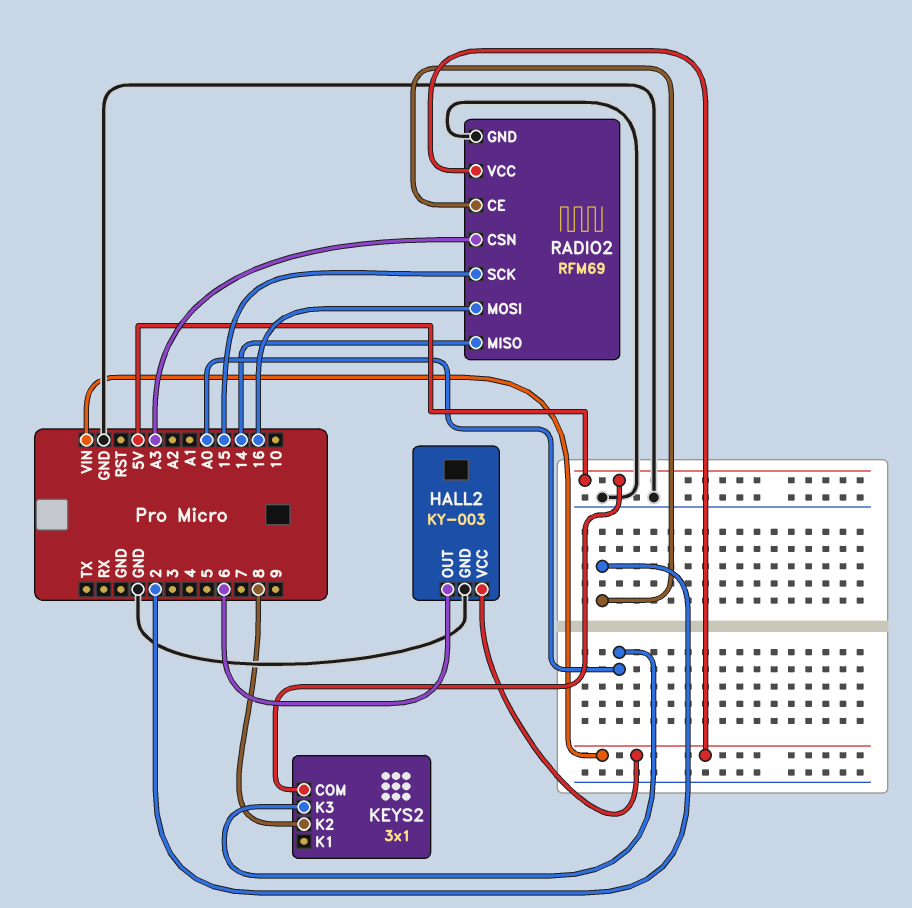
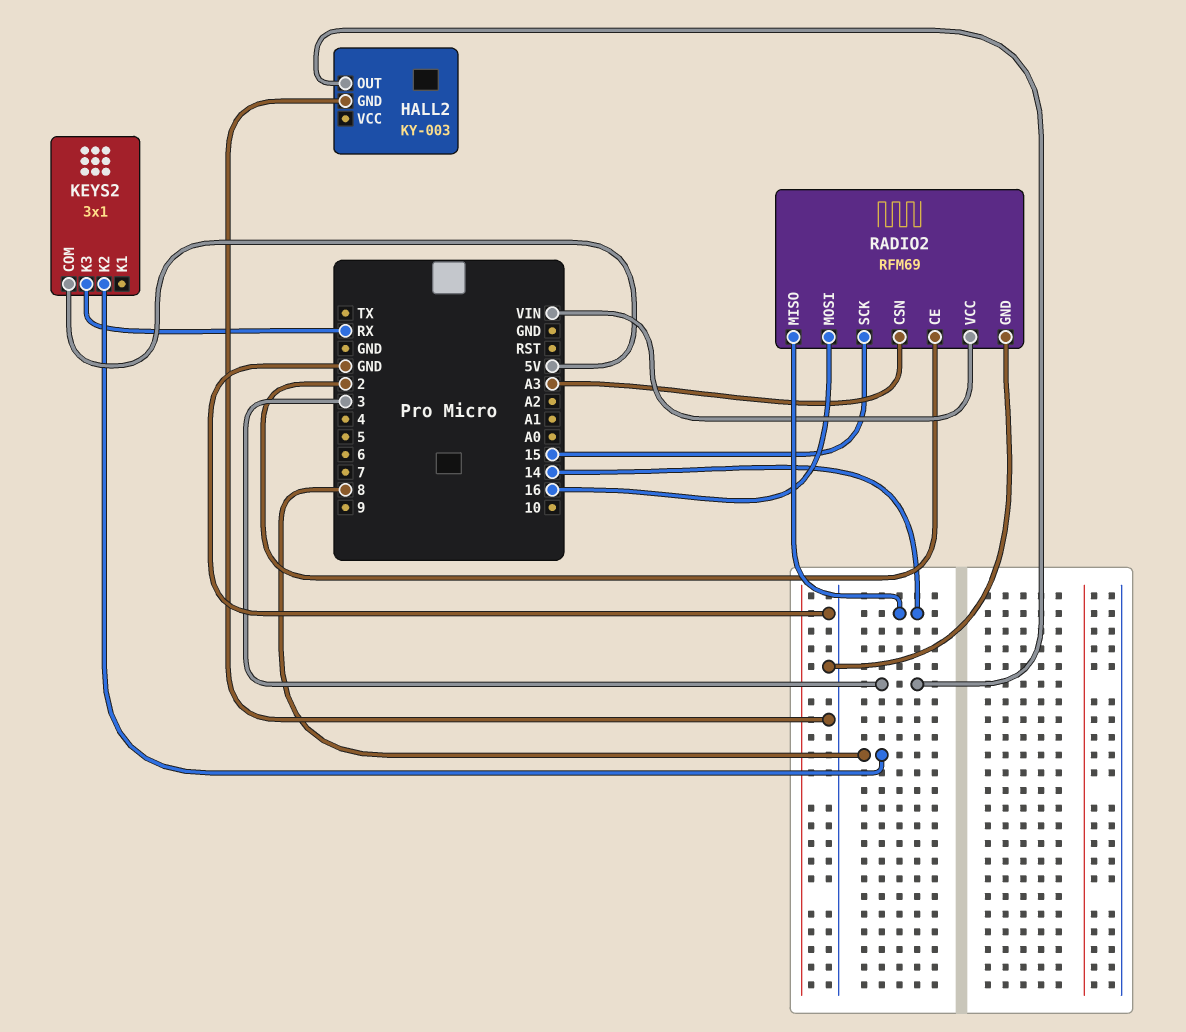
HALL2 pin OUT: 6 -> 3
HALL2 pin VCC: VIN -> none
KEYS2 pin K3: A0 -> RX

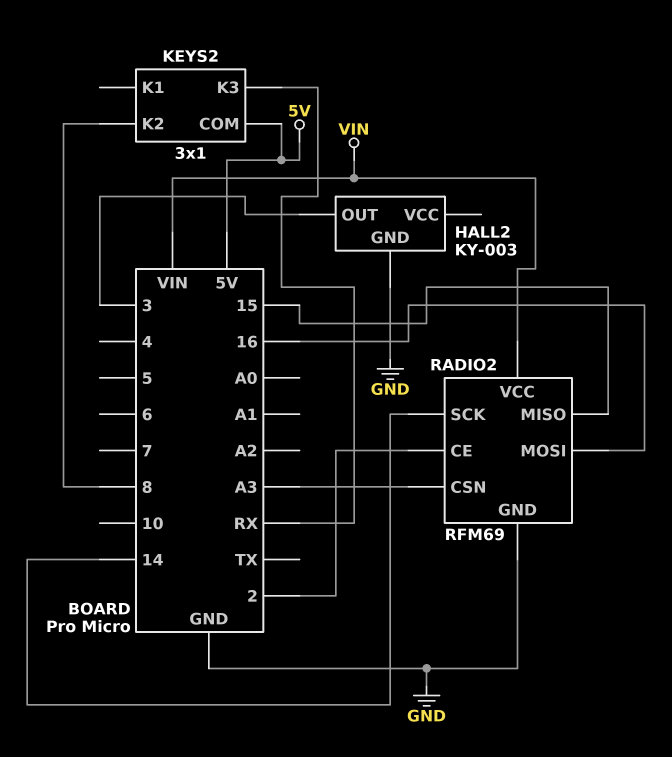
RADIO2 pin MISO: 14 -> 15
RADIO2 pin SCK: 15 -> 14

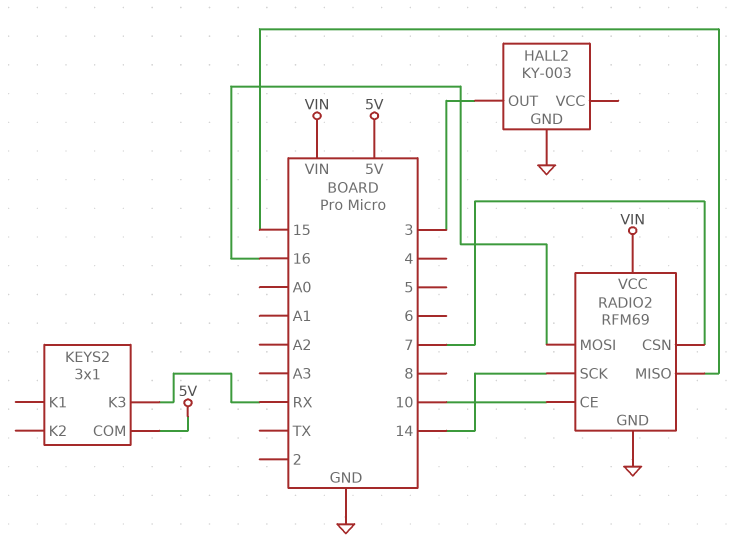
KEYS2 pin K2: 8 -> none
RADIO2 pin CE: 2 -> 10
RADIO2 pin CSN: A3 -> 7

